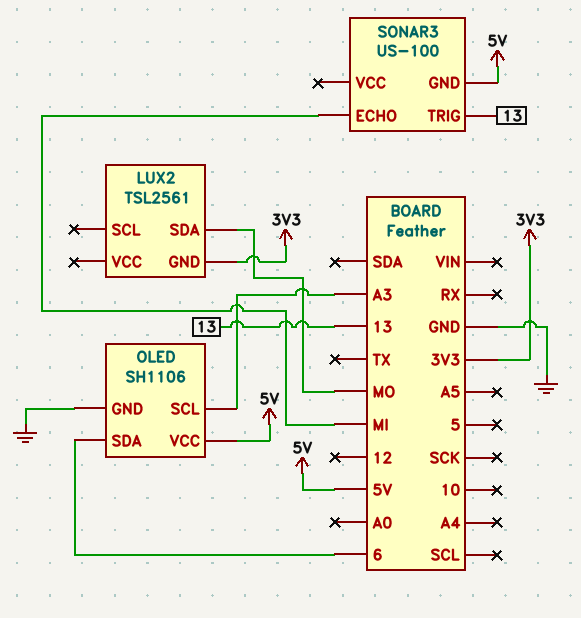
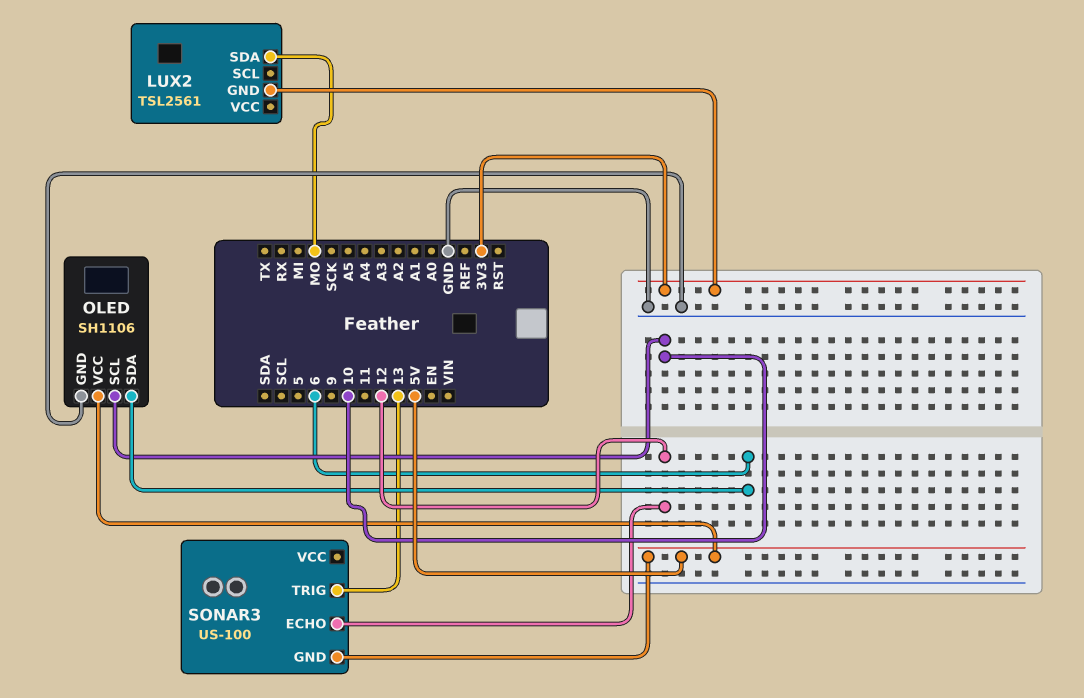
OLED pin SCL: A3 -> 10
SONAR3 pin ECHO: MI -> 12

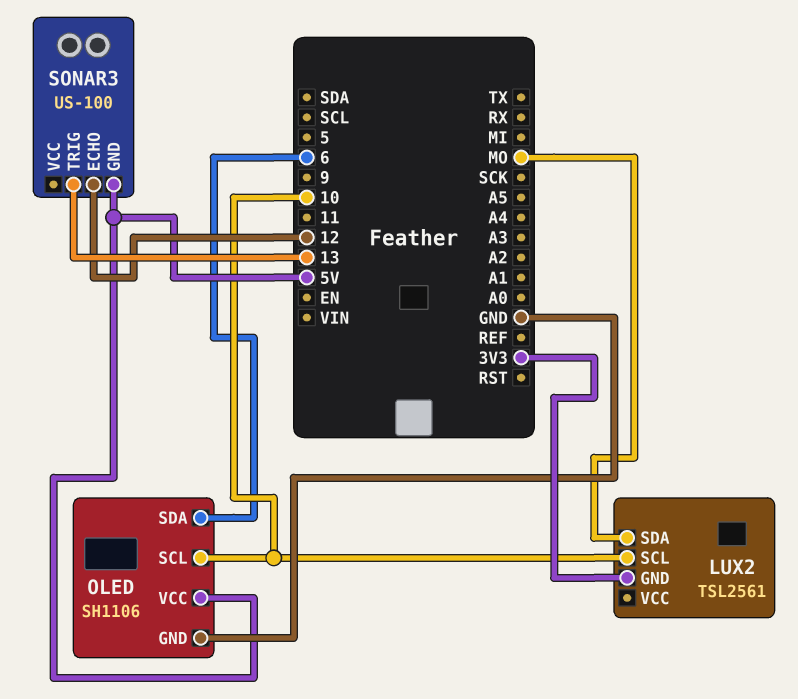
LUX2 pin SCL: none -> 10

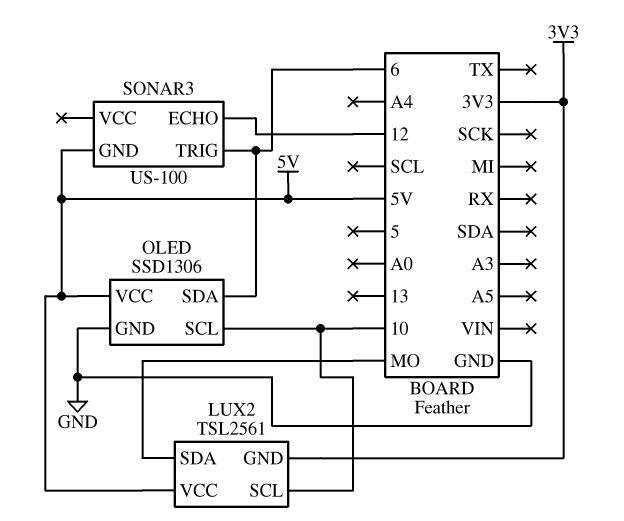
LUX2 pin VCC: none -> 5V
OLED: SH1106 -> SSD1306
SONAR3 pin TRIG: 13 -> 6

